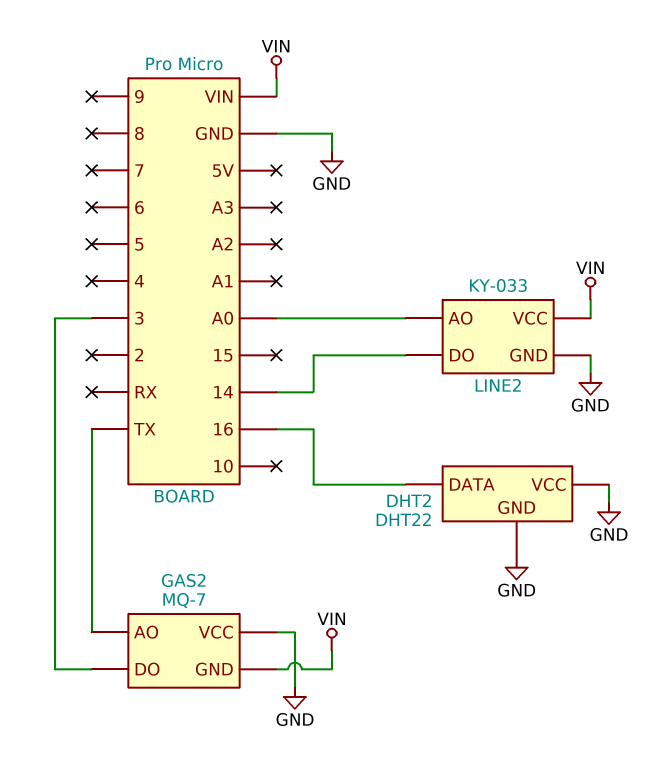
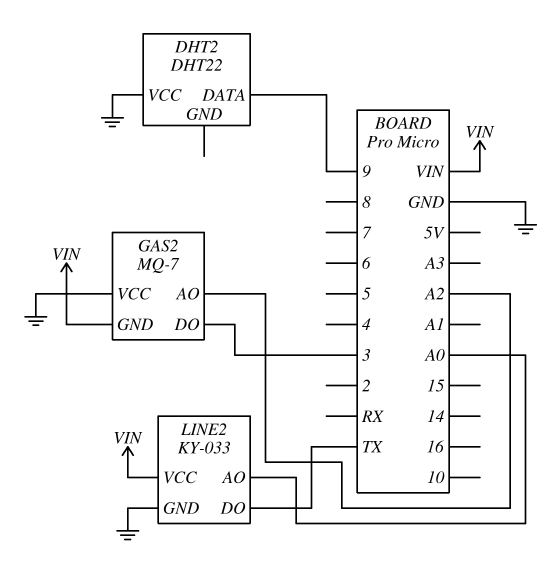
DHT2 pin DATA: 16 -> 9
DHT2 pin GND: GND -> none
GAS2 pin AO: TX -> A2
LINE2 pin DO: 14 -> TX

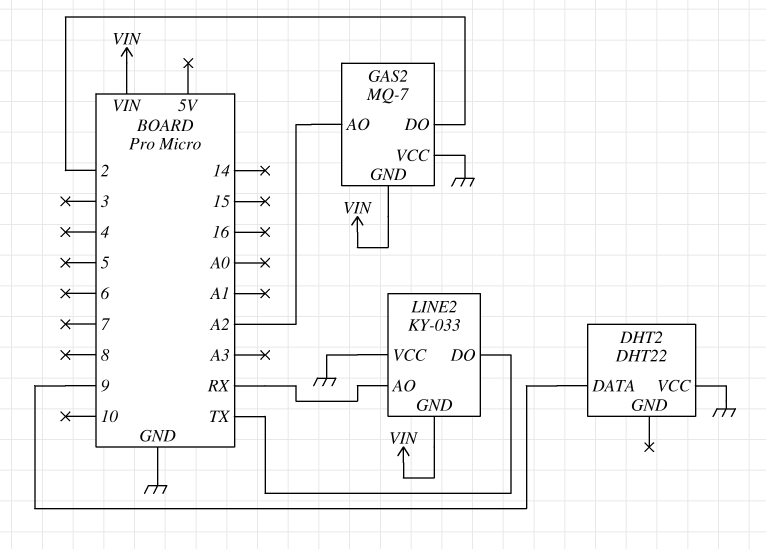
GAS2 pin DO: 3 -> 2
LINE2 pin AO: A0 -> RX
LINE2 pin GND: GND -> VIN
LINE2 pin VCC: VIN -> GND

